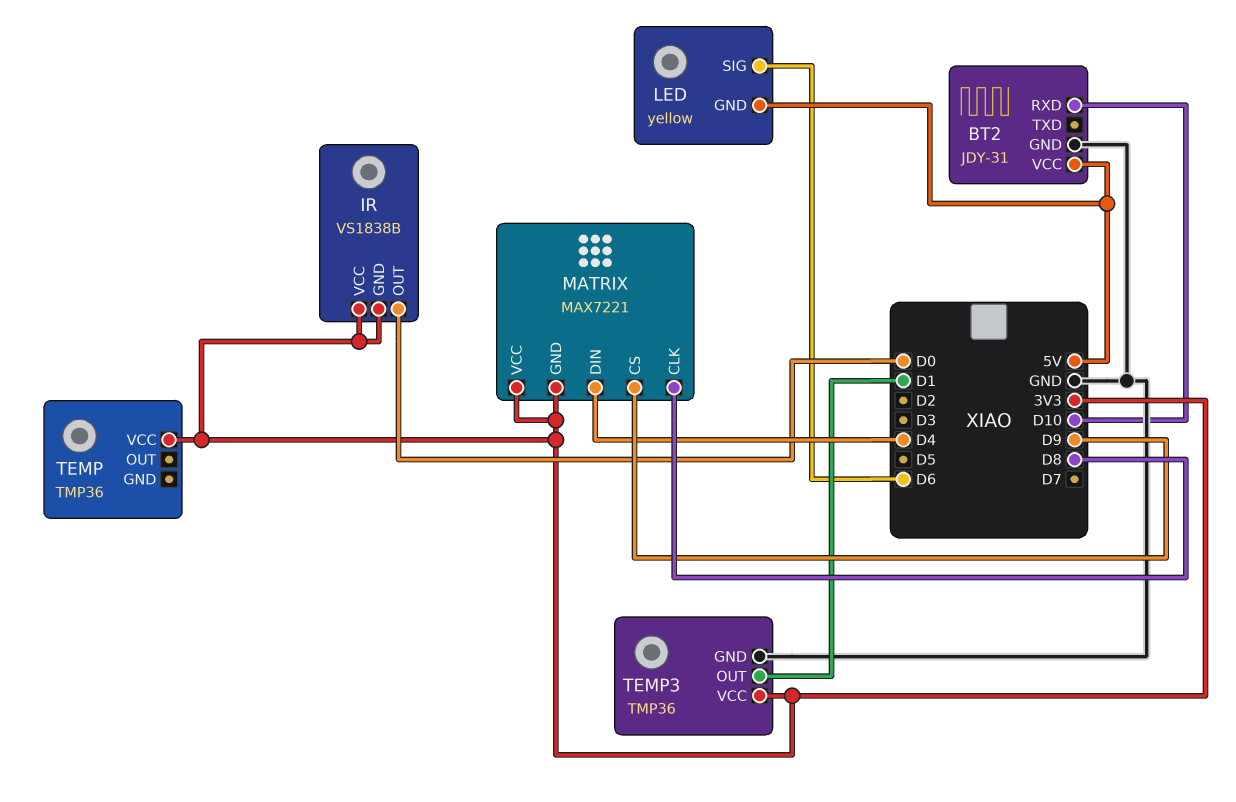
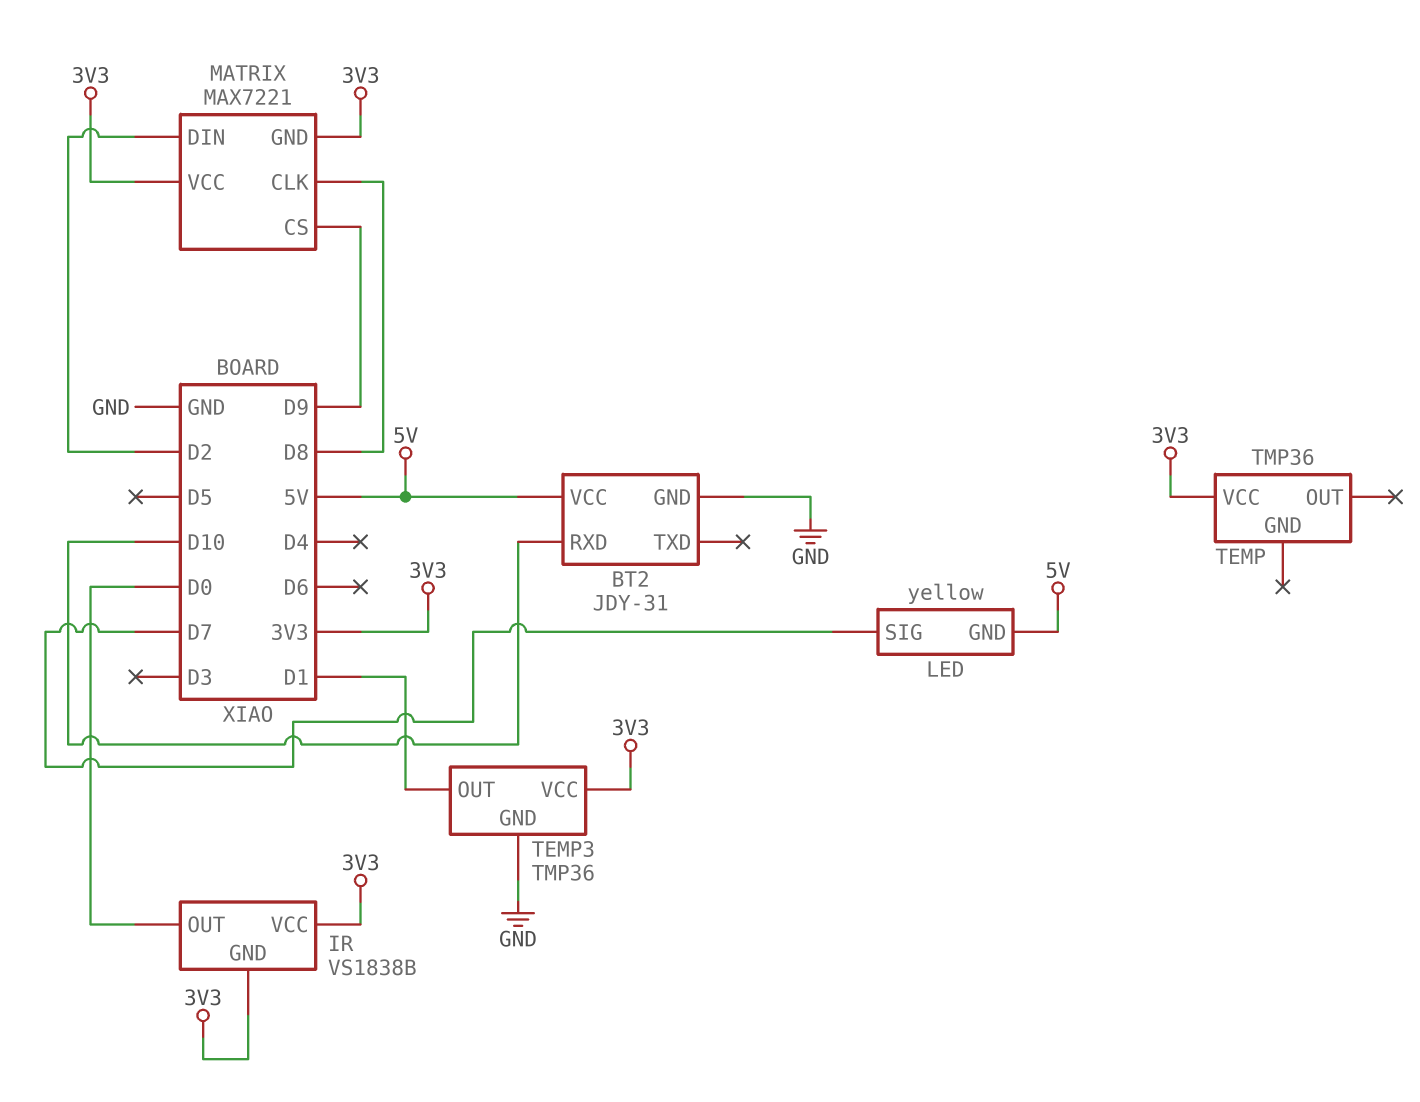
LED pin SIG: D6 -> D7
MATRIX pin DIN: D4 -> D2

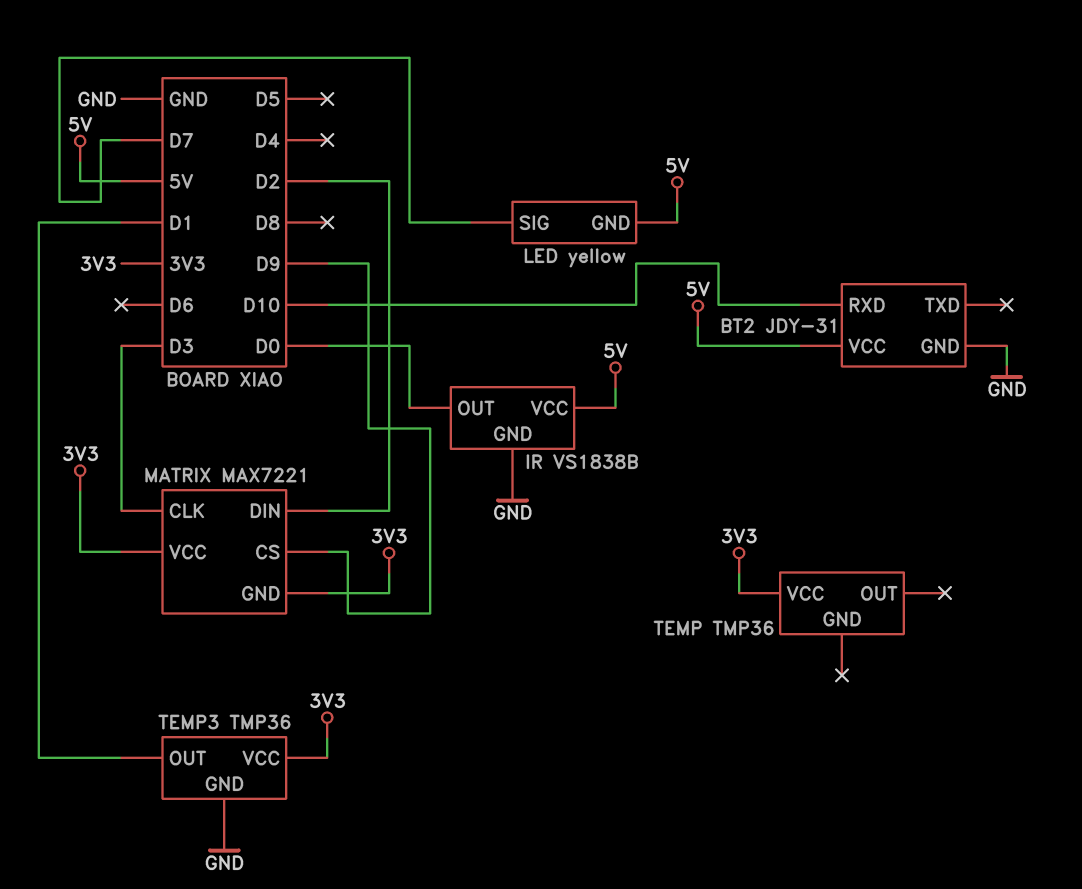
IR pin GND: 3V3 -> GND
IR pin VCC: 3V3 -> 5V
MATRIX pin CLK: D8 -> D3

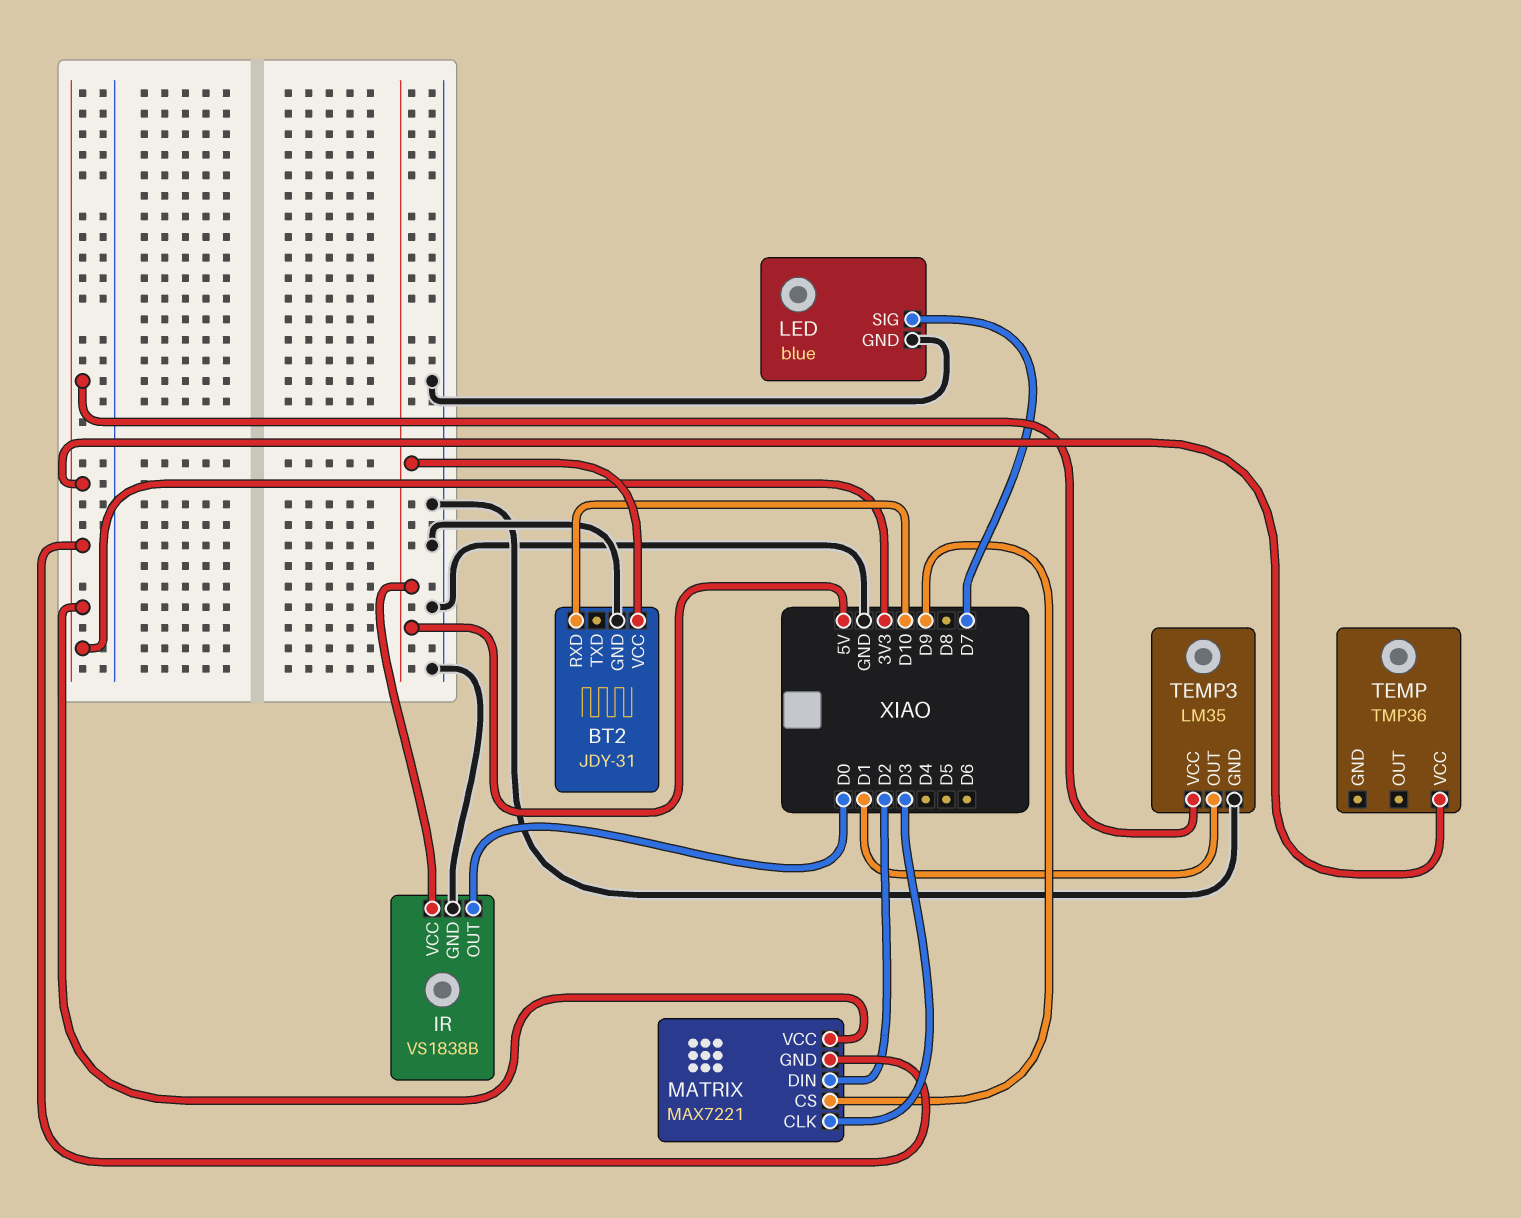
LED: yellow -> blue
LED pin GND: 5V -> GND
TEMP3: TMP36 -> LM35

